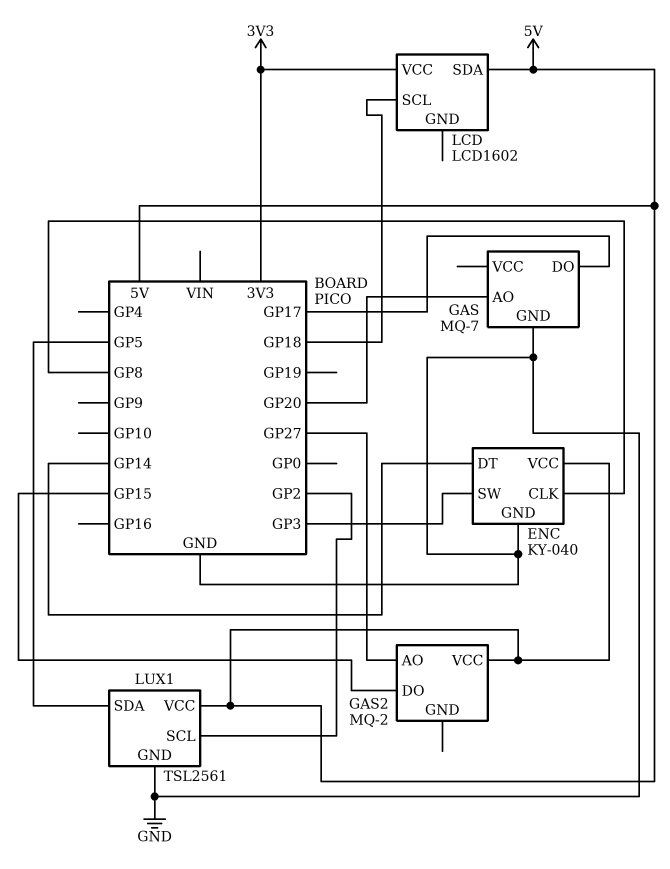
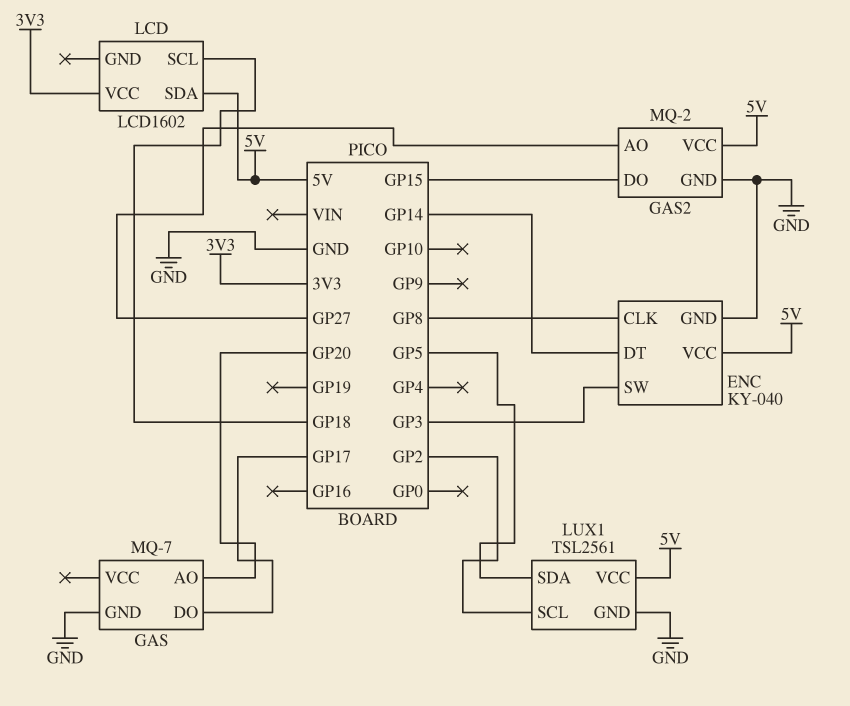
GAS2 pin GND: none -> GND

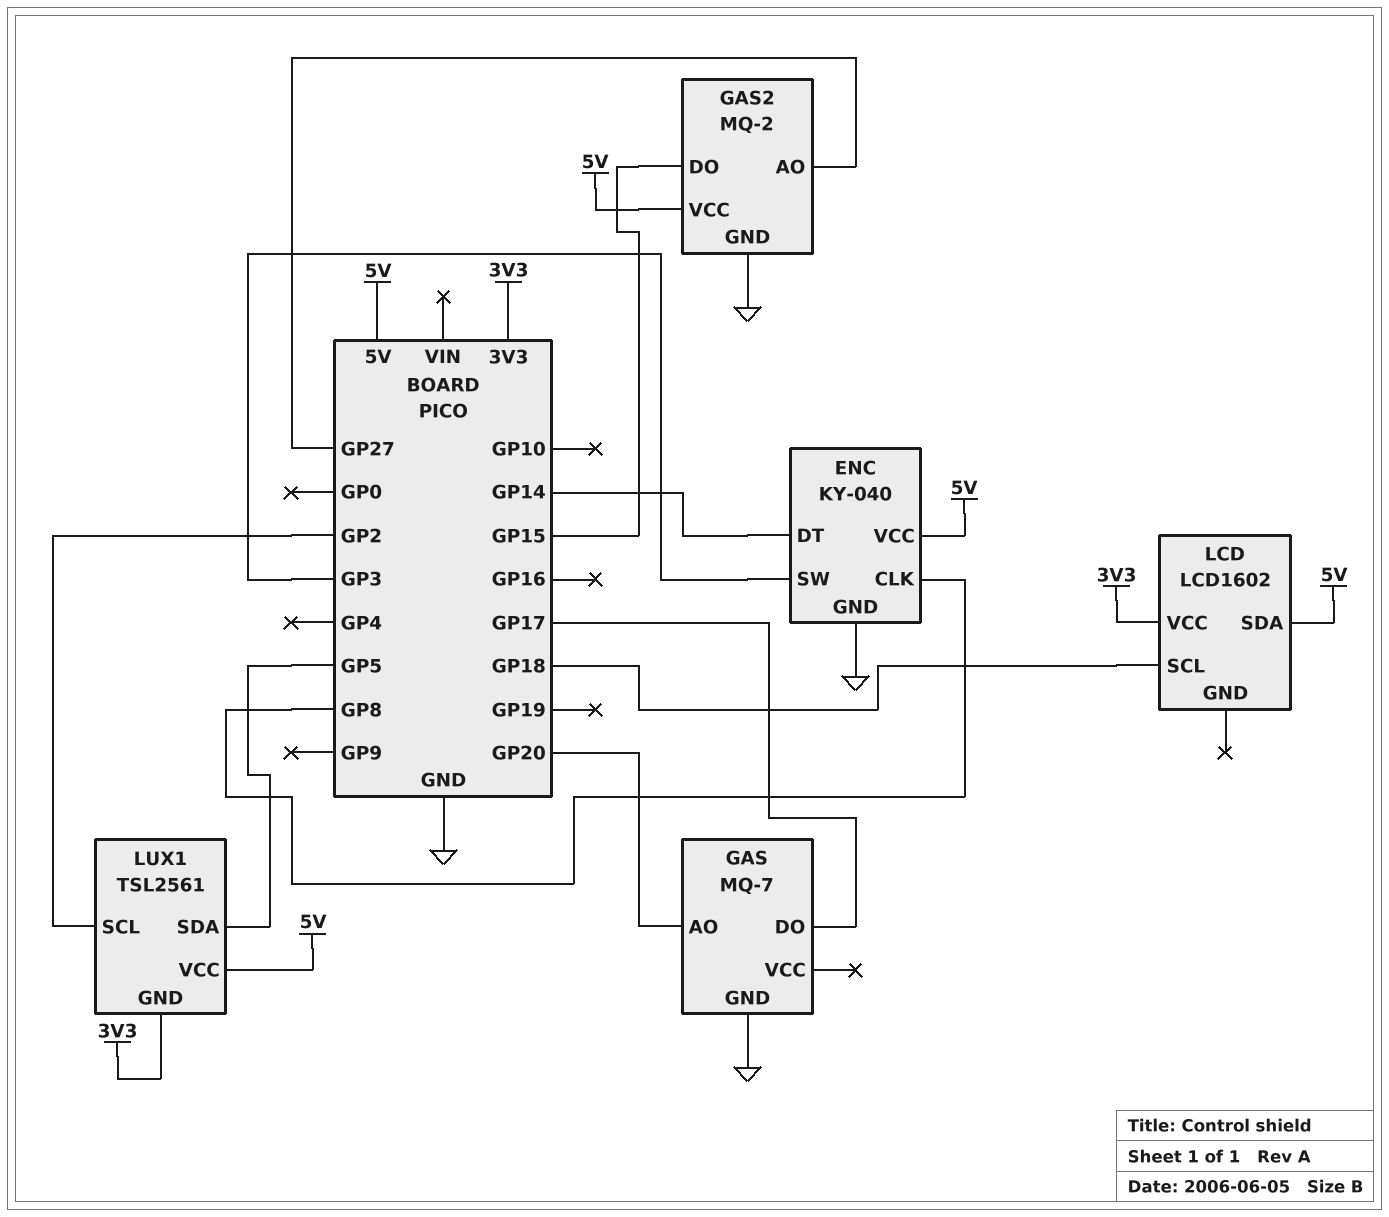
LUX1 pin GND: GND -> 3V3

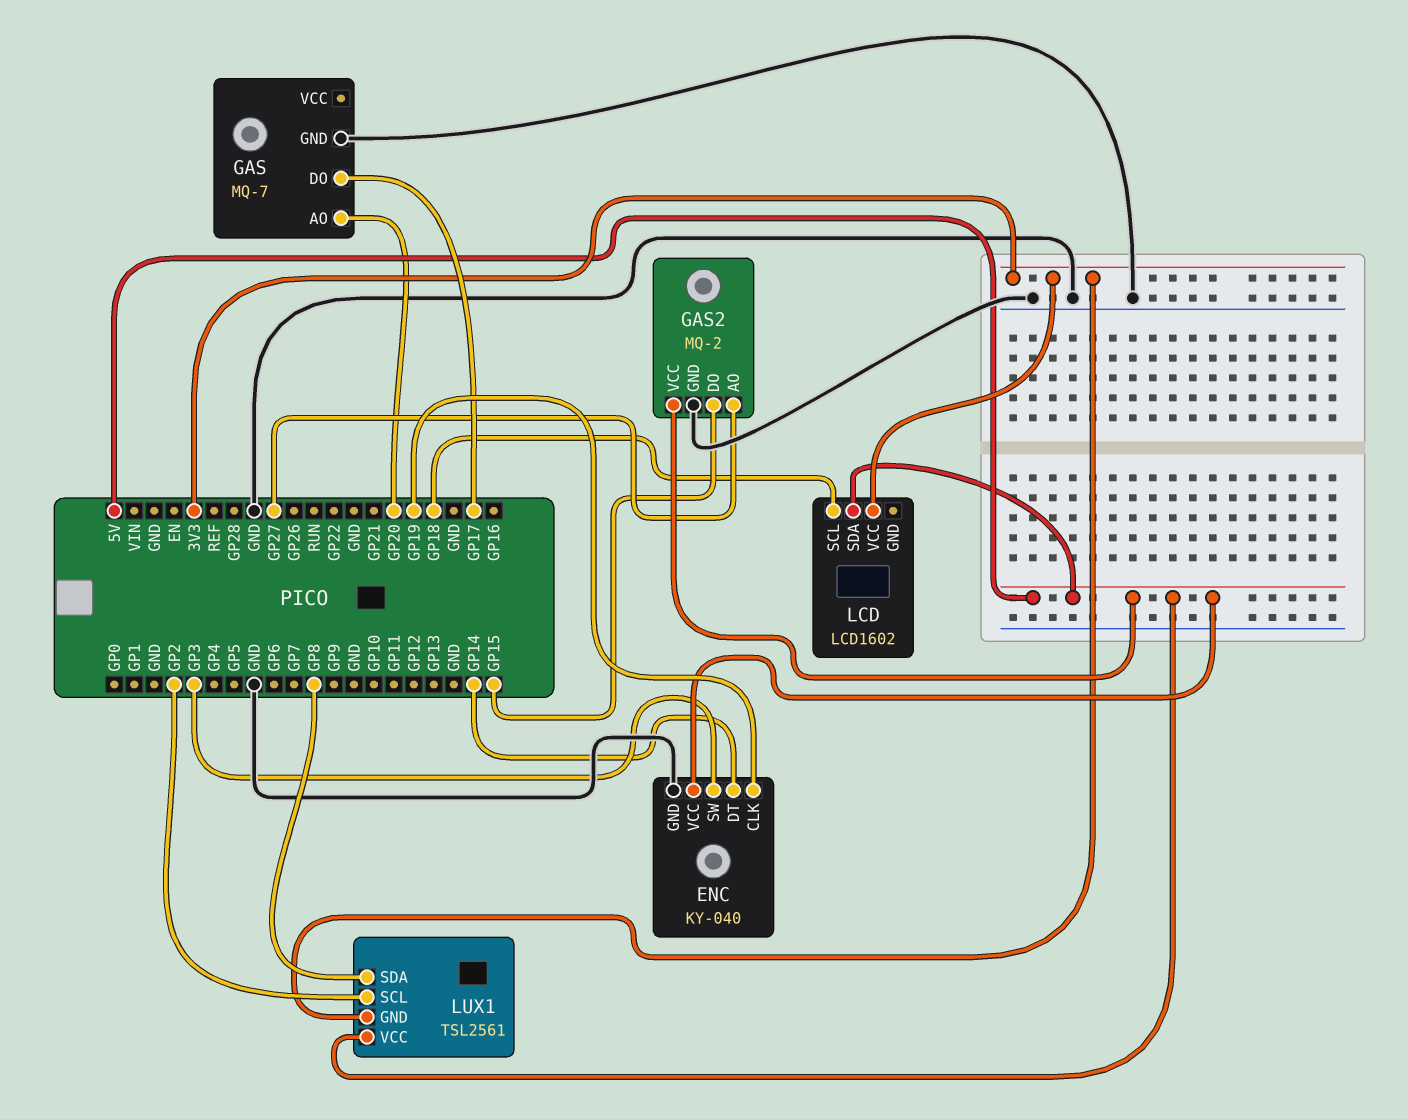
ENC pin CLK: GP8 -> GP19
LUX1 pin SDA: GP5 -> GP8

